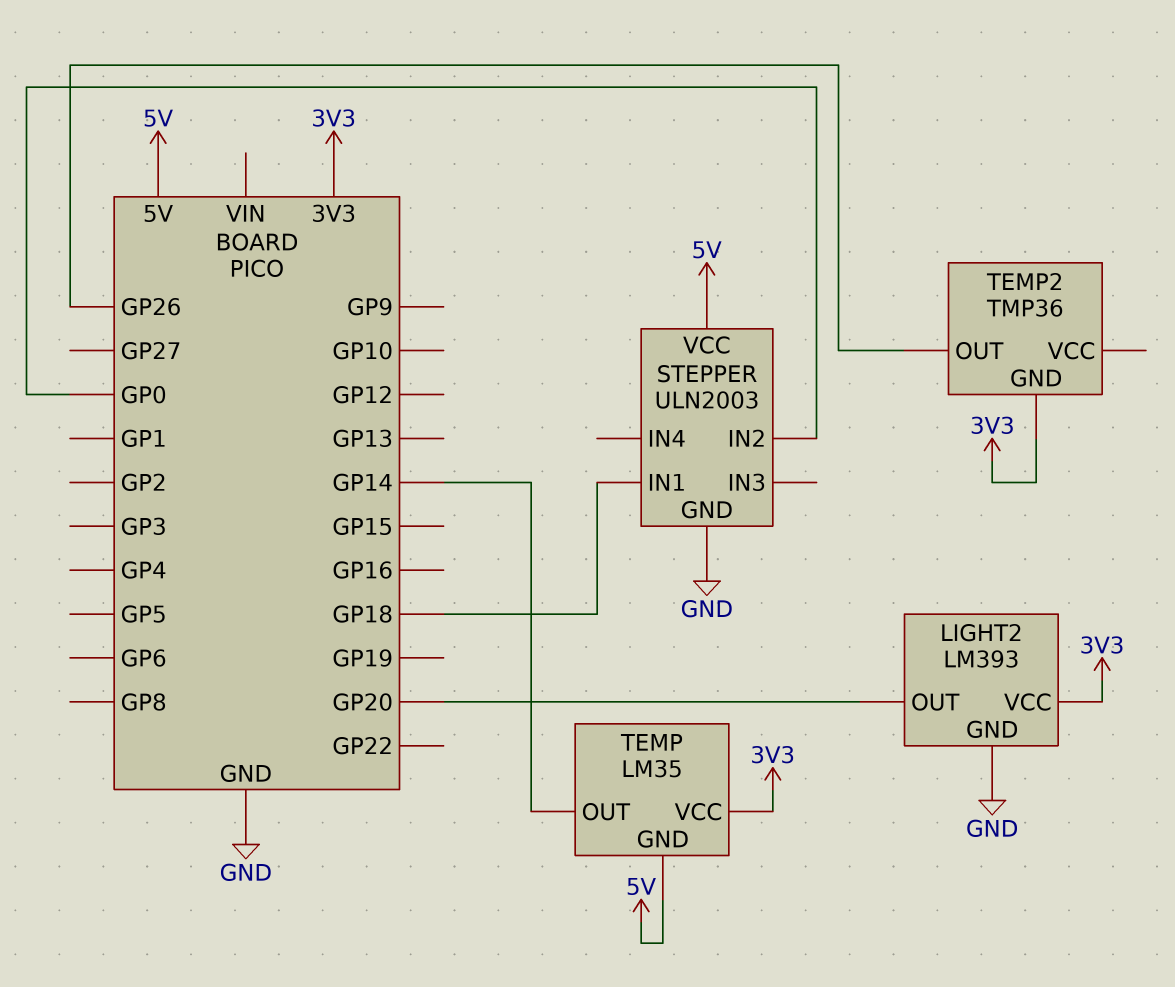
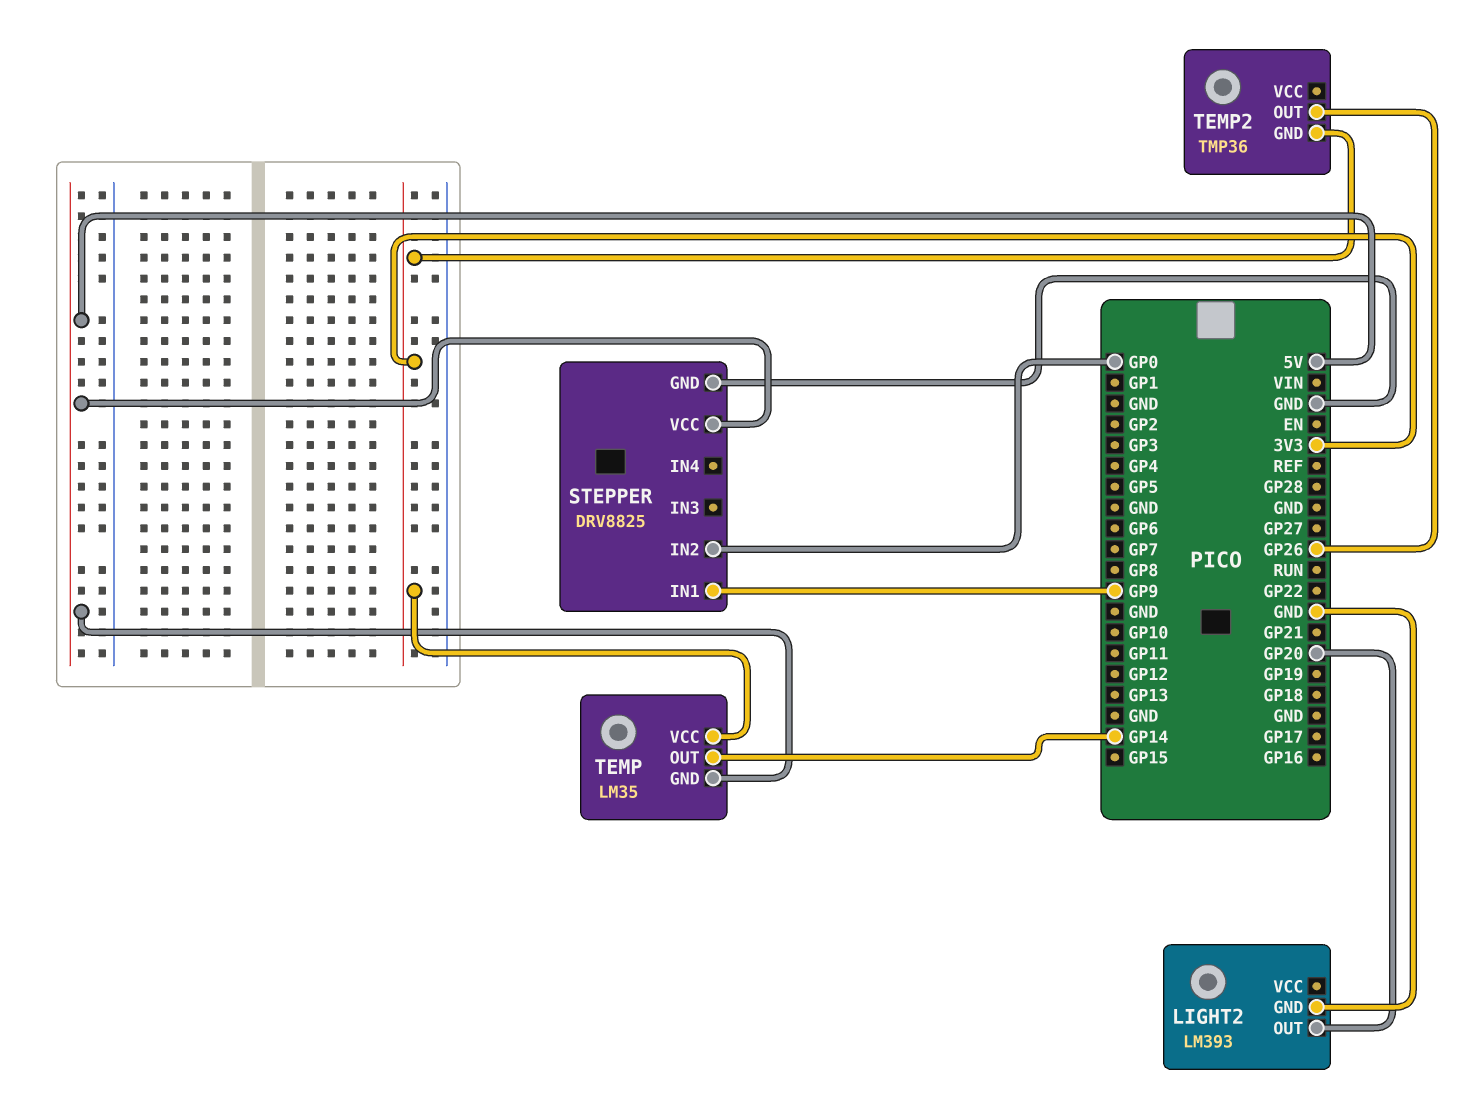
LIGHT2 pin VCC: 3V3 -> none
STEPPER: ULN2003 -> DRV8825
STEPPER pin IN1: GP18 -> GP9

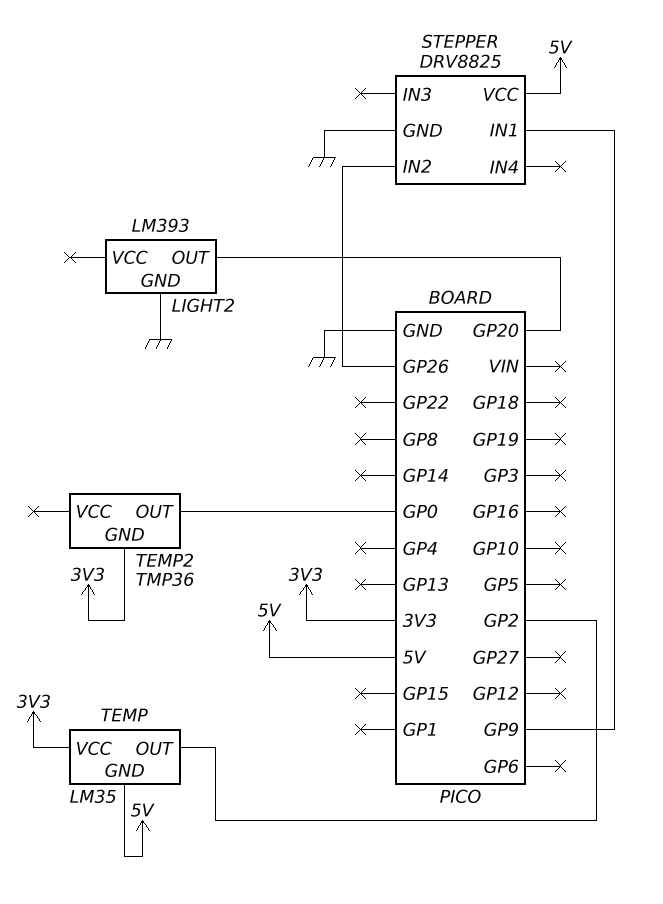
STEPPER pin IN2: GP0 -> GP26
TEMP pin OUT: GP14 -> GP2
TEMP2 pin OUT: GP26 -> GP0

